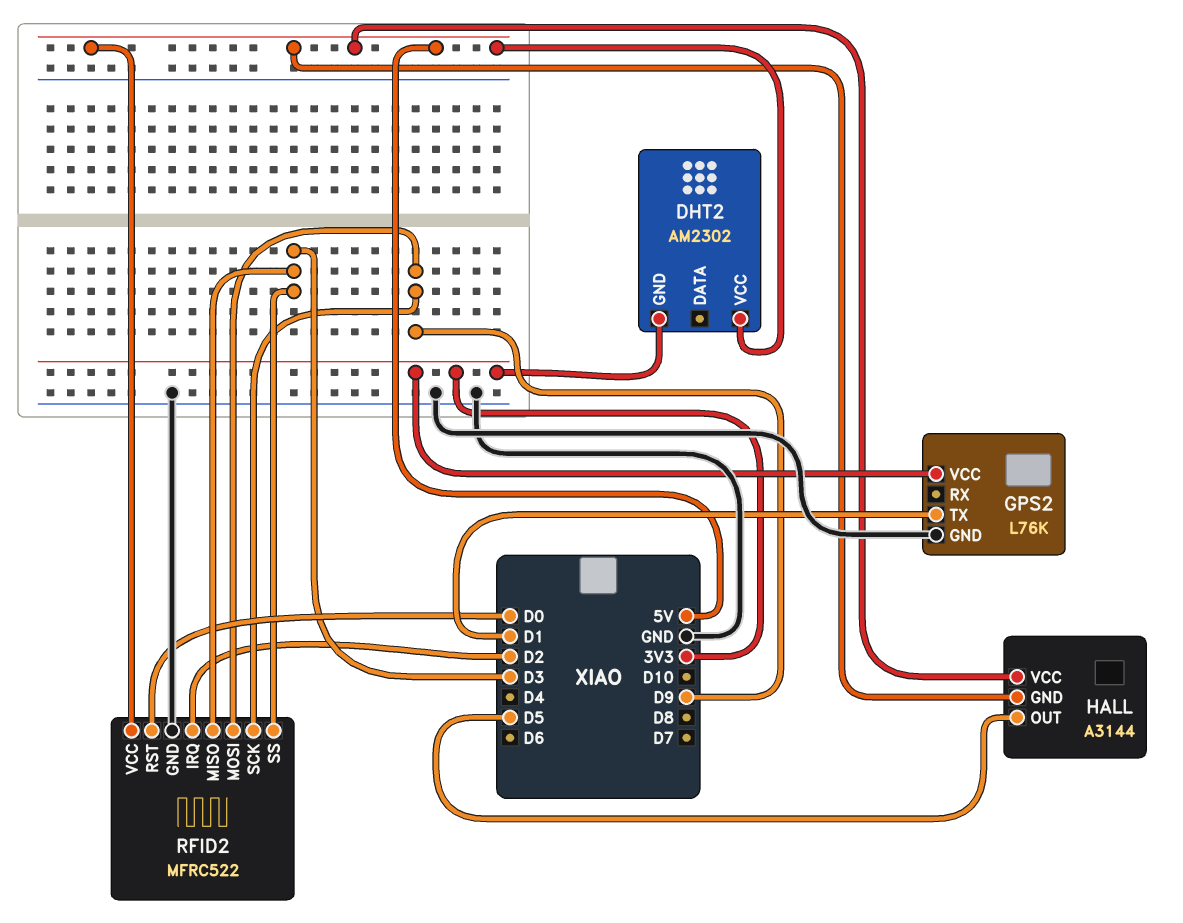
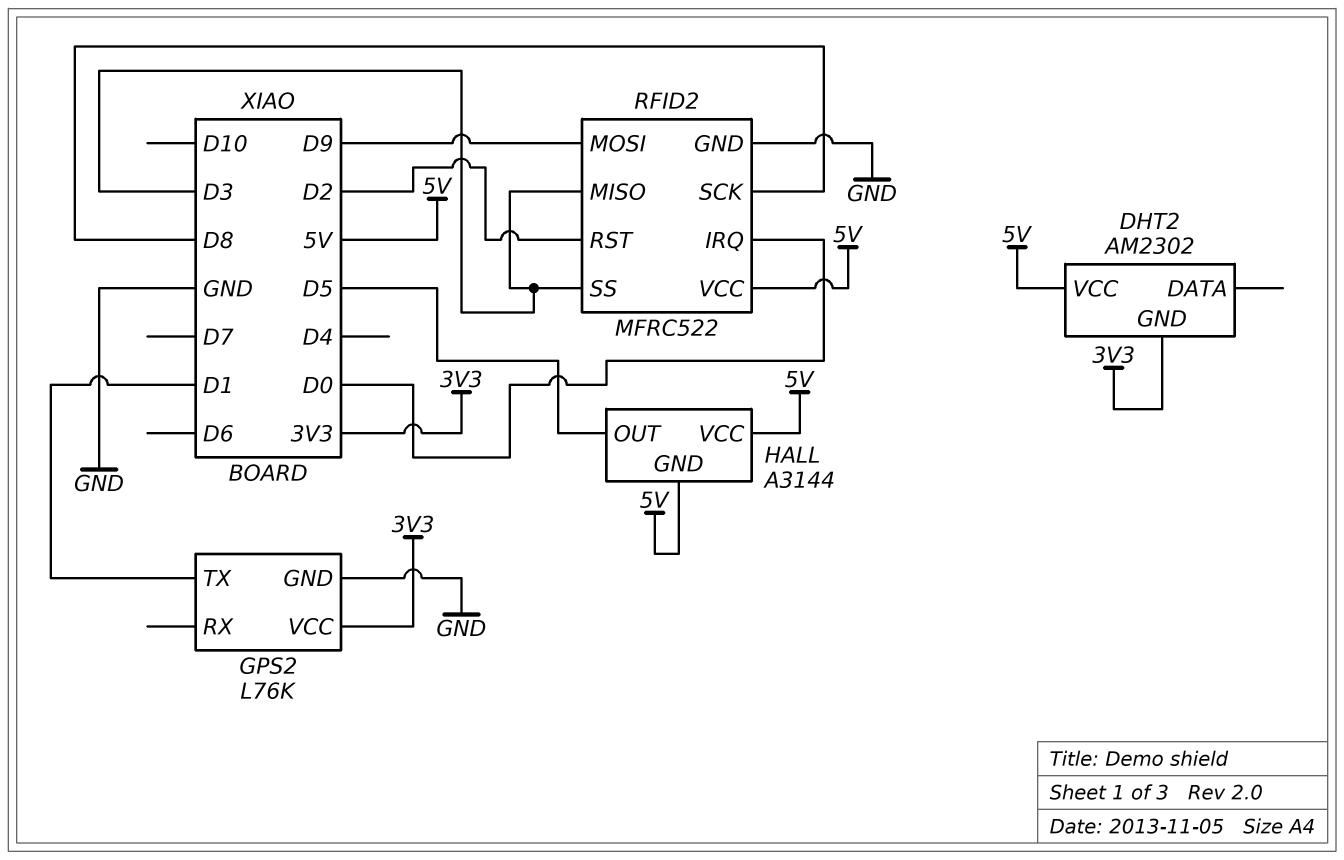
RFID2 pin IRQ: D2 -> D0
RFID2 pin RST: D0 -> D2
RFID2 pin SCK: D9 -> D8

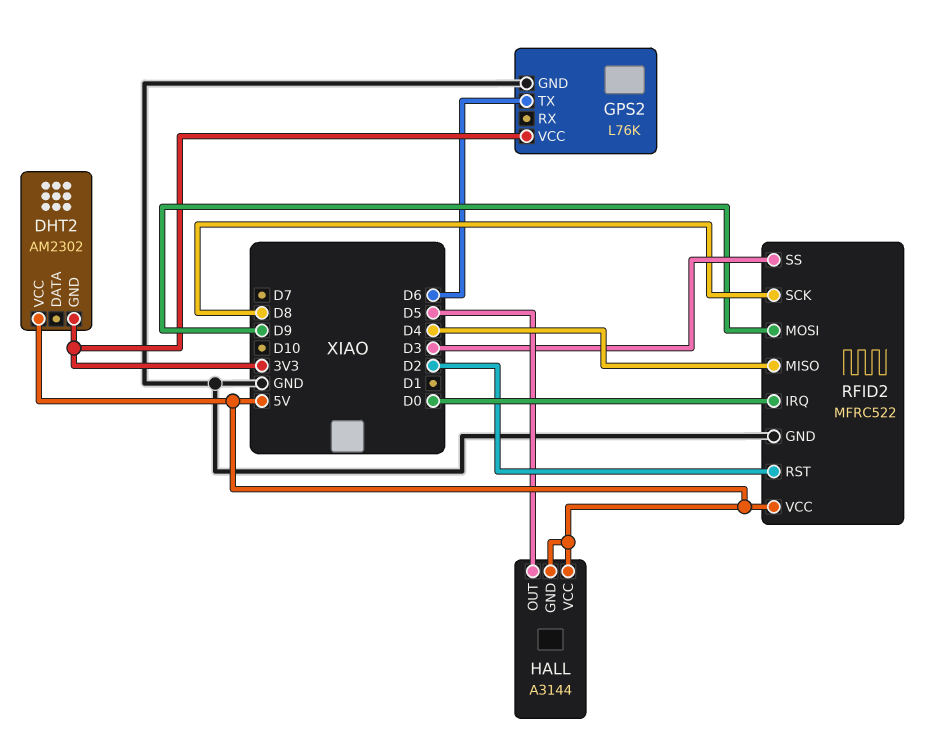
GPS2 pin TX: D1 -> D6
RFID2 pin MISO: D3 -> D4

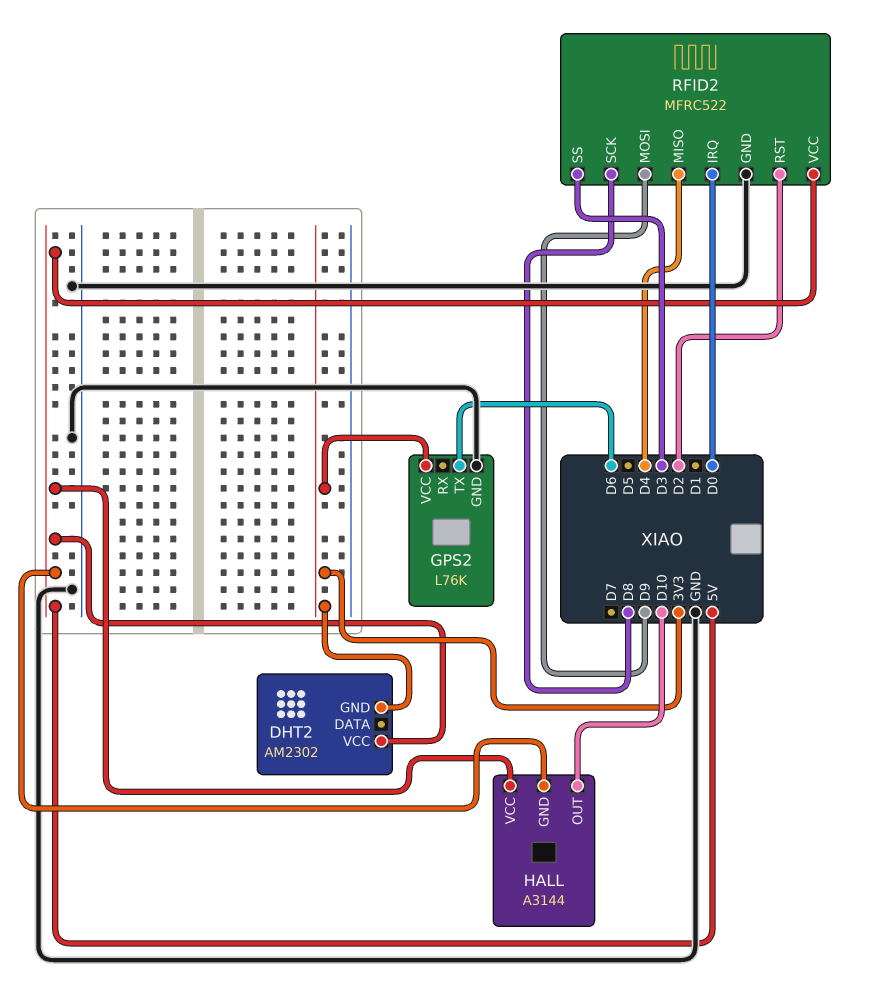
HALL pin OUT: D5 -> D10

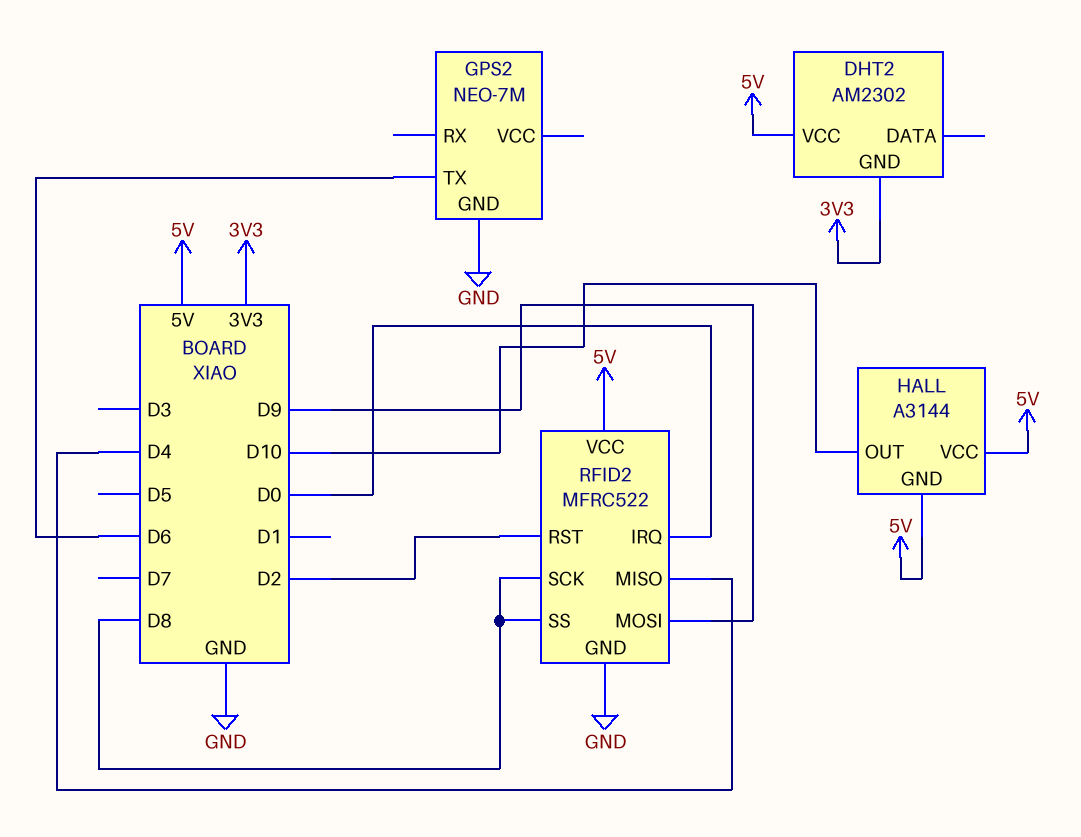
GPS2: L76K -> NEO-7M
GPS2 pin VCC: 3V3 -> none
RFID2 pin SS: D3 -> D8

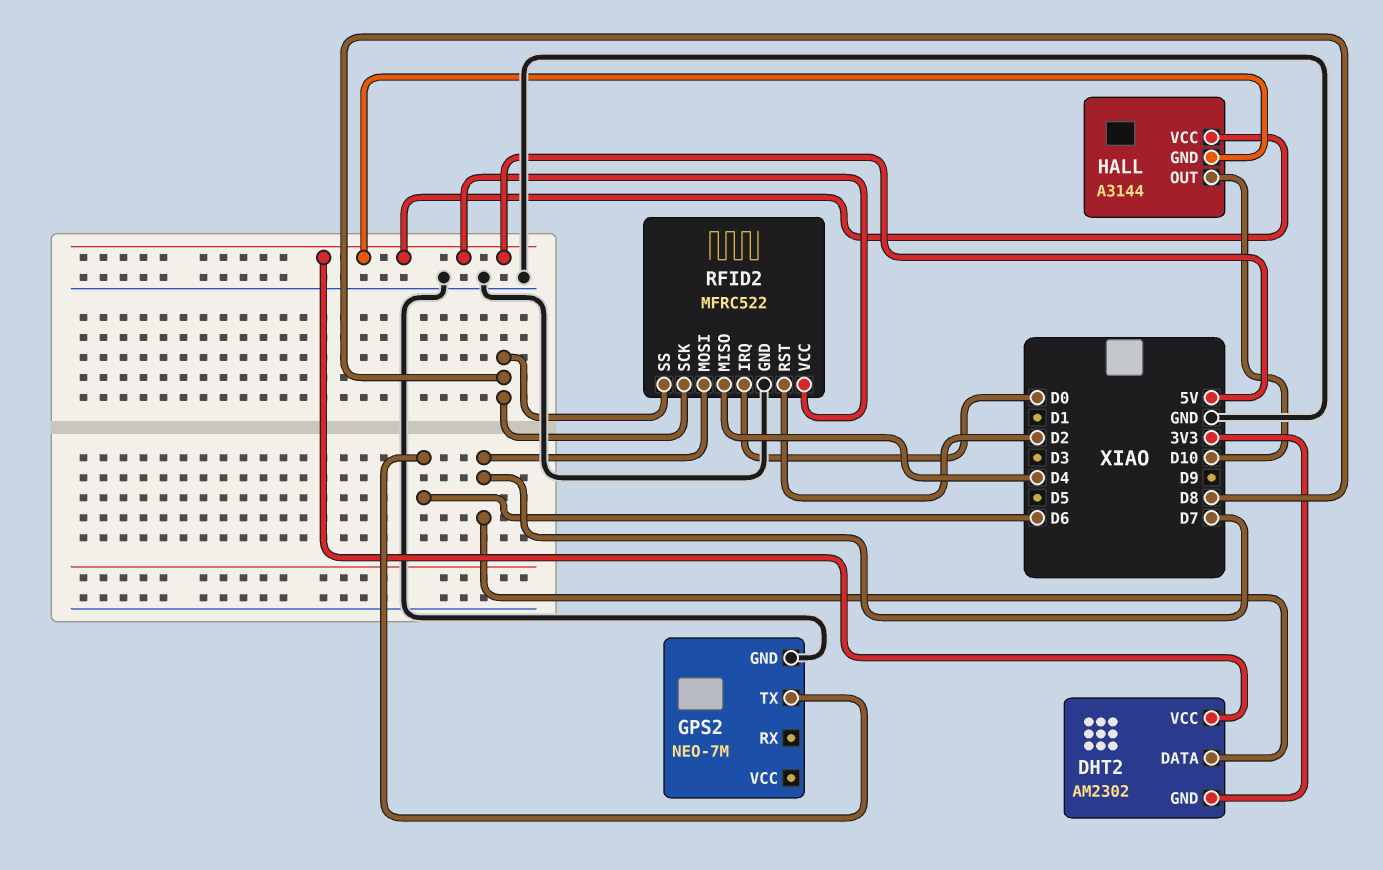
DHT2 pin DATA: none -> D7
RFID2 pin MOSI: D9 -> D7

